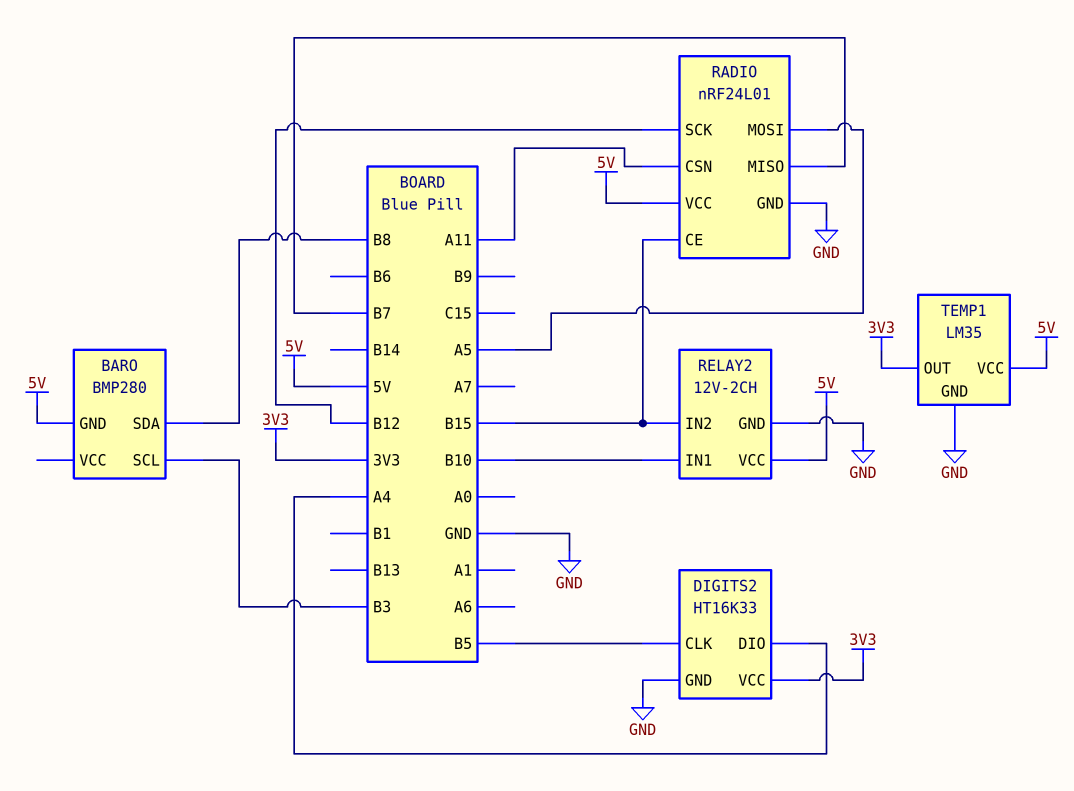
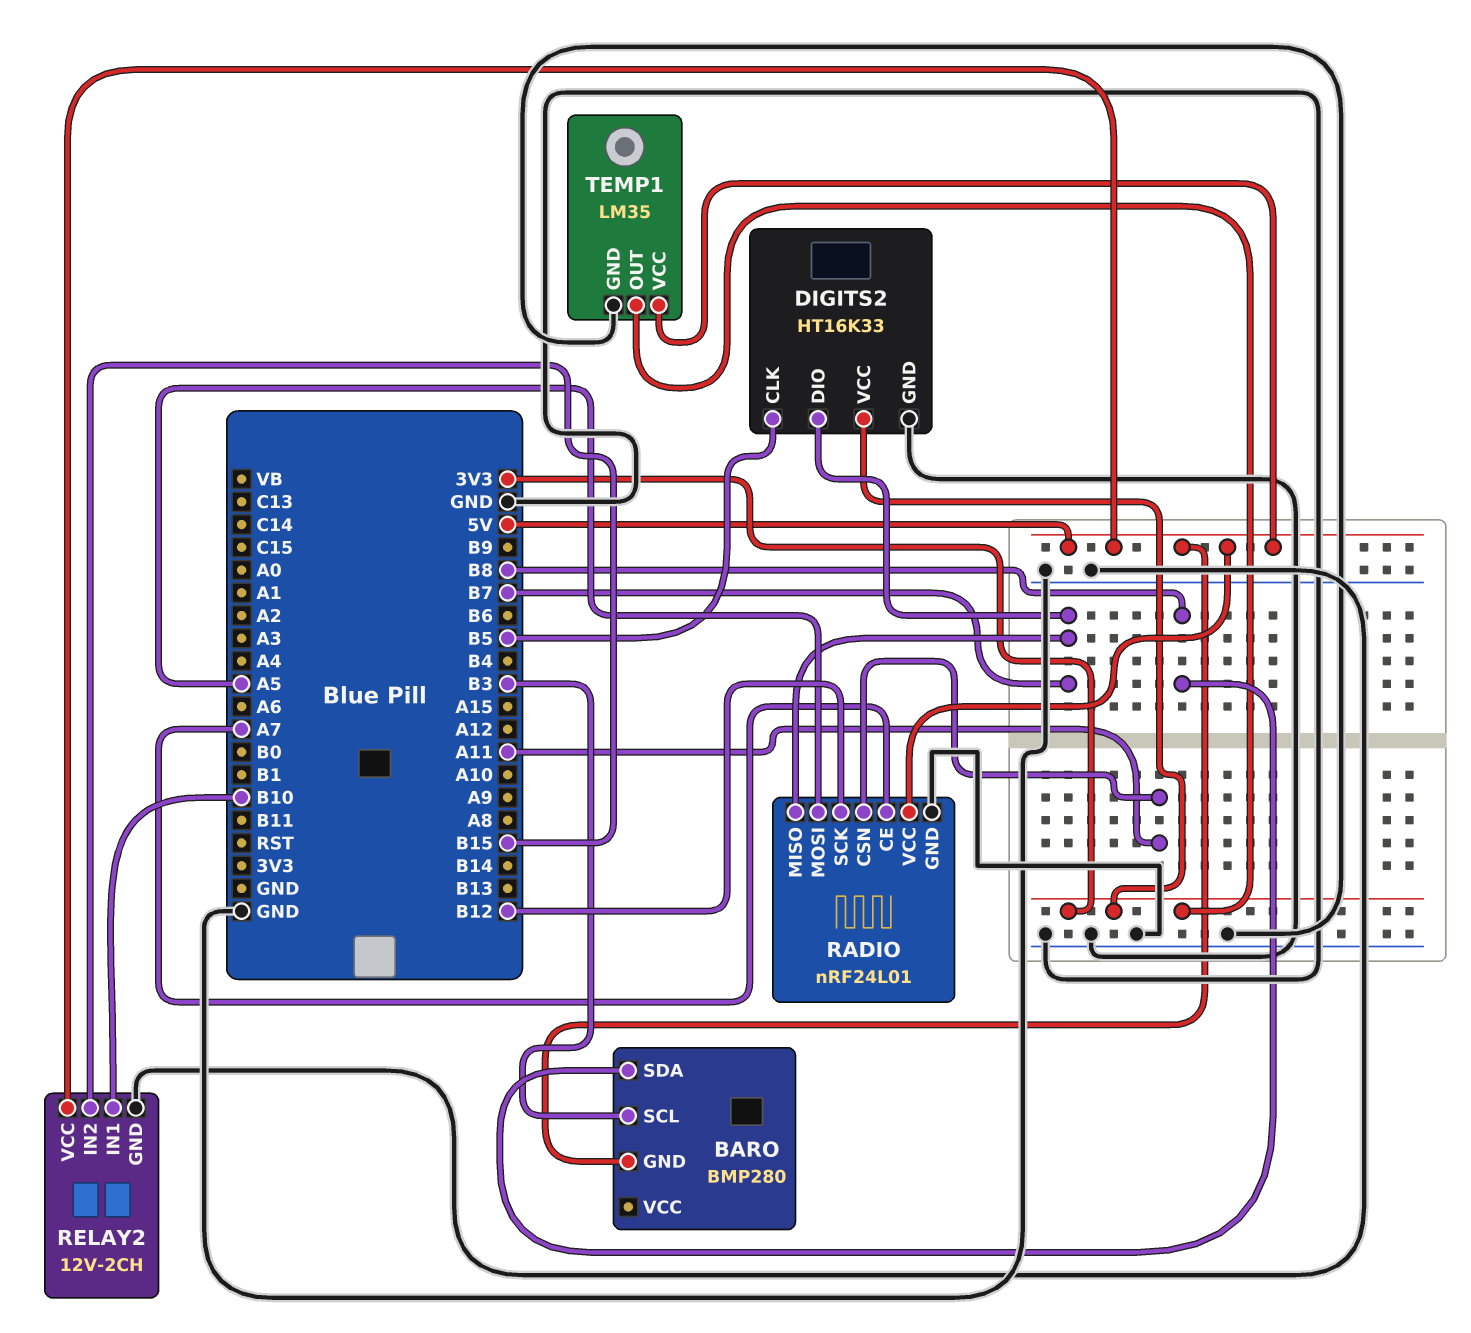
DIGITS2 pin DIO: A4 -> B7
RADIO pin CE: B15 -> A7

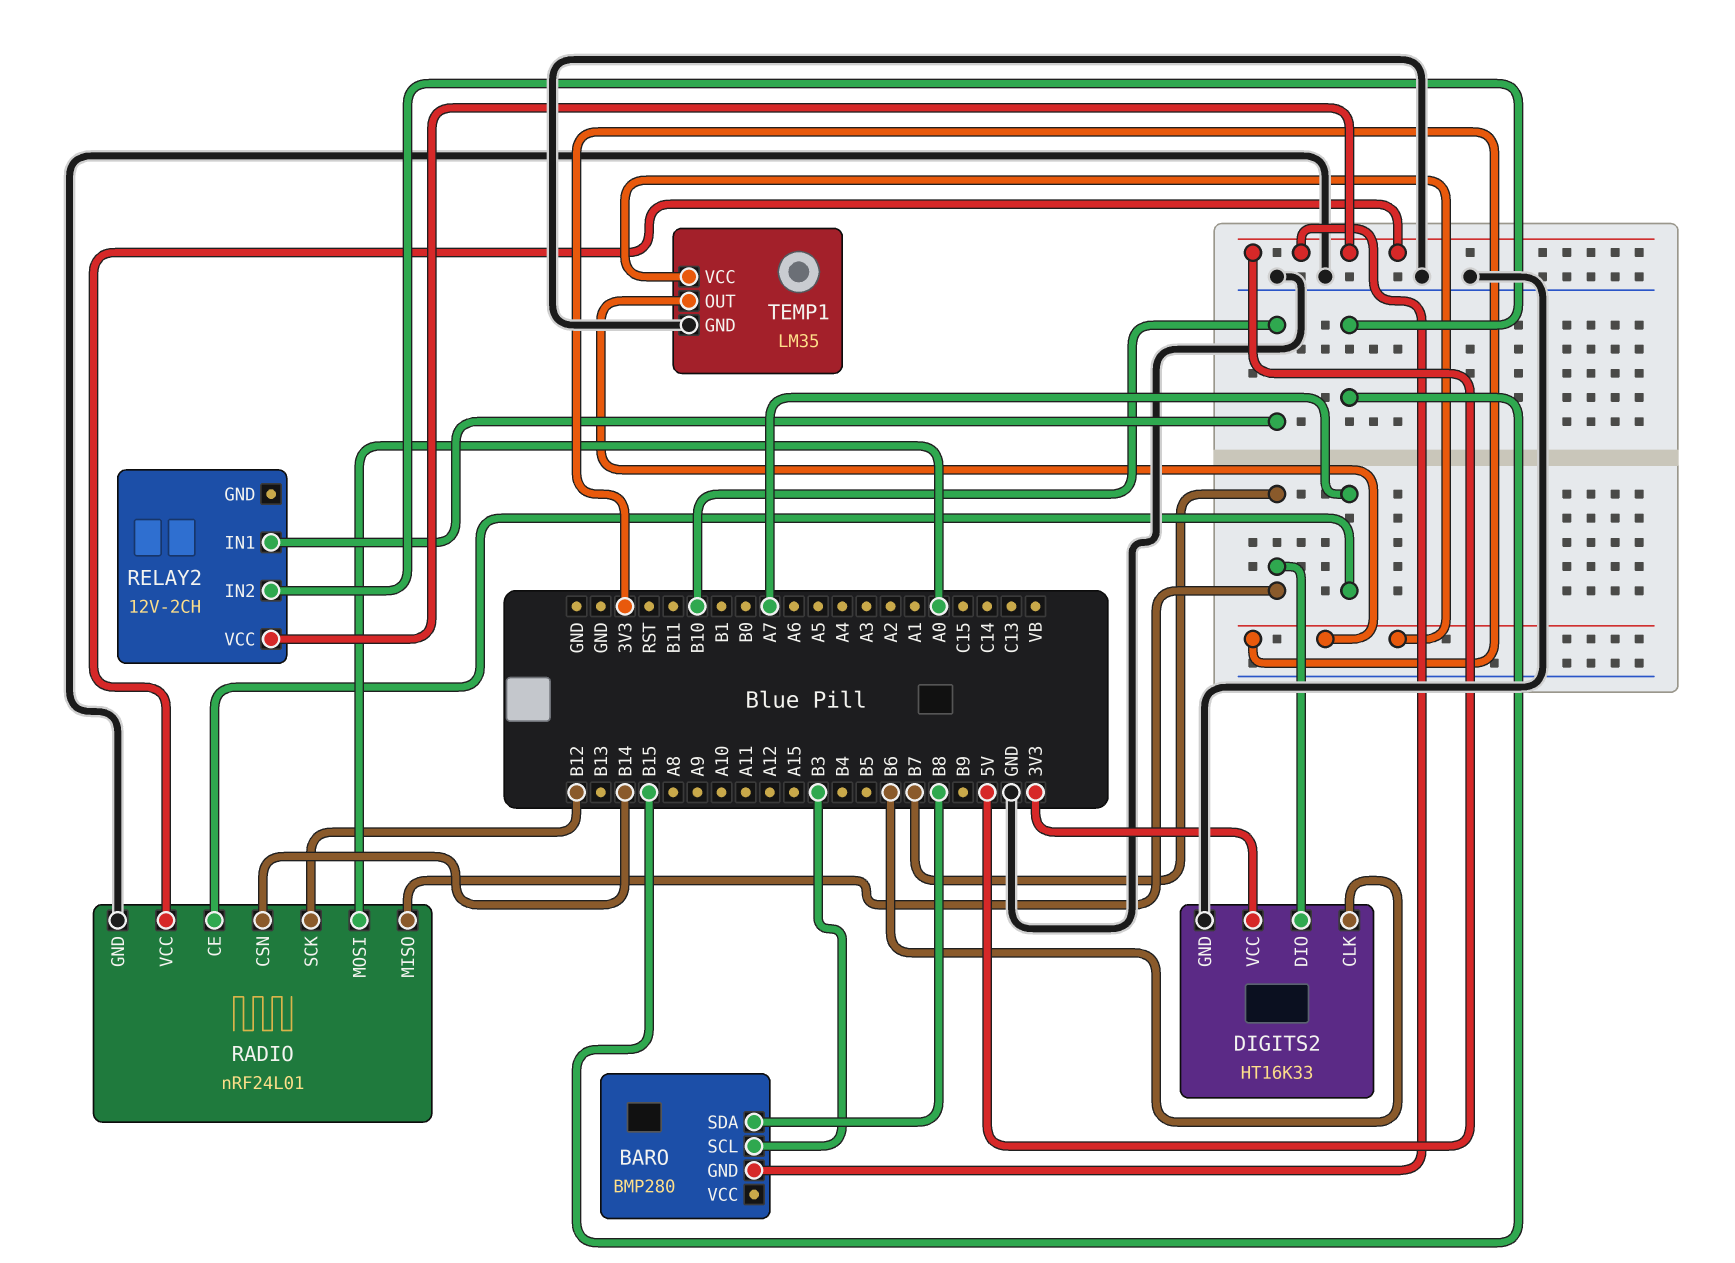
DIGITS2 pin CLK: B5 -> B6
RADIO pin CSN: A11 -> B14
RADIO pin MOSI: A5 -> A0
RELAY2 pin GND: GND -> none
TEMP1 pin VCC: 5V -> 3V3

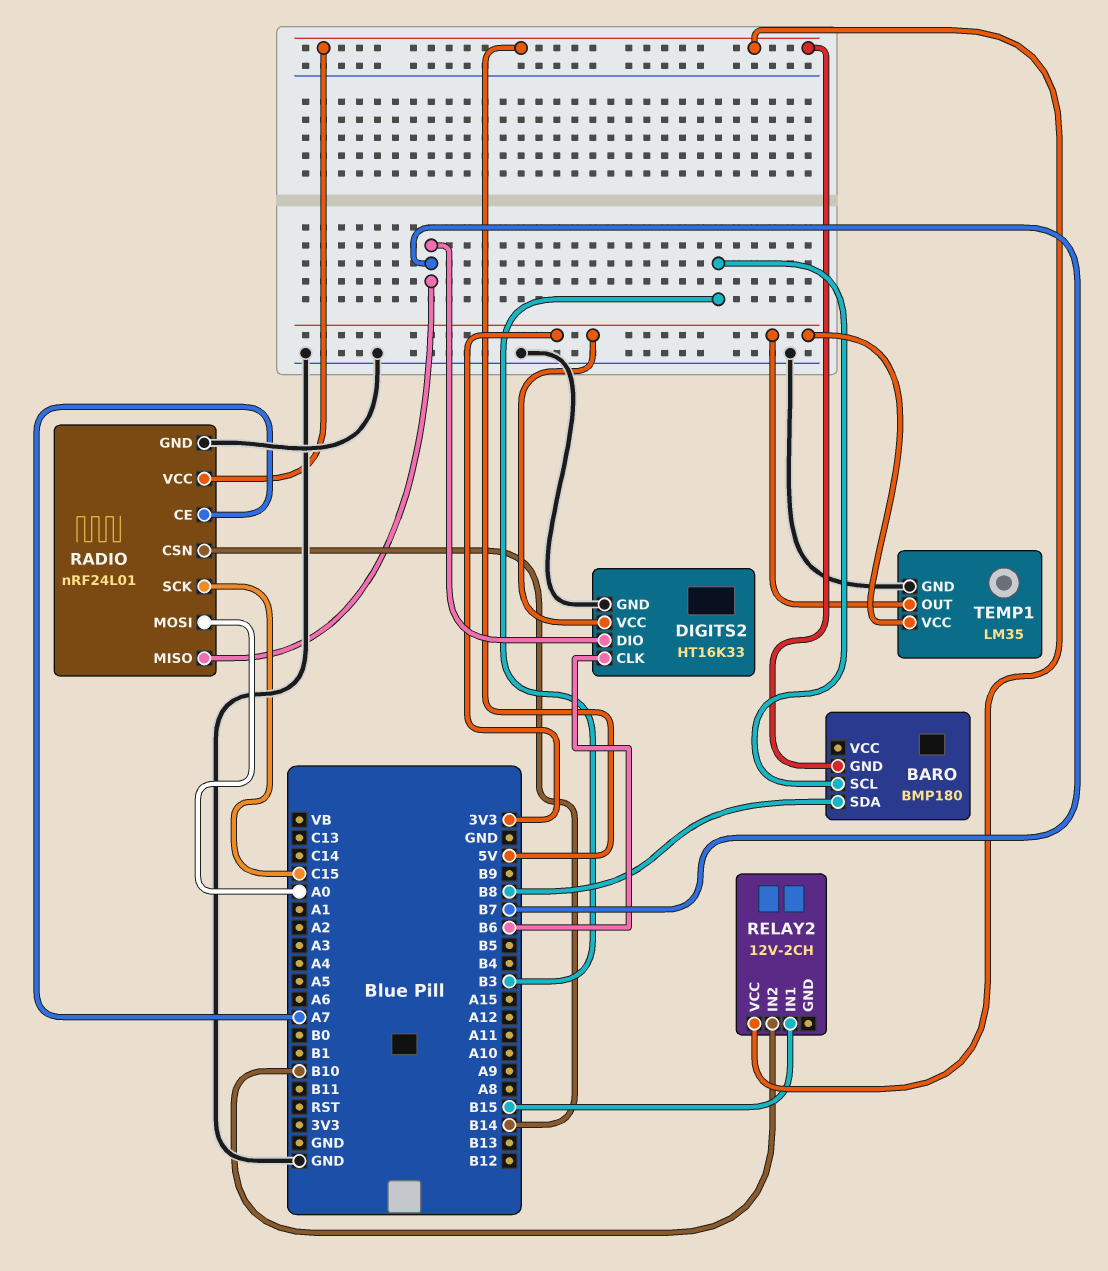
BARO: BMP280 -> BMP180
RADIO pin SCK: B12 -> C15
RELAY2 pin IN1: B10 -> B15
RELAY2 pin IN2: B15 -> B10

